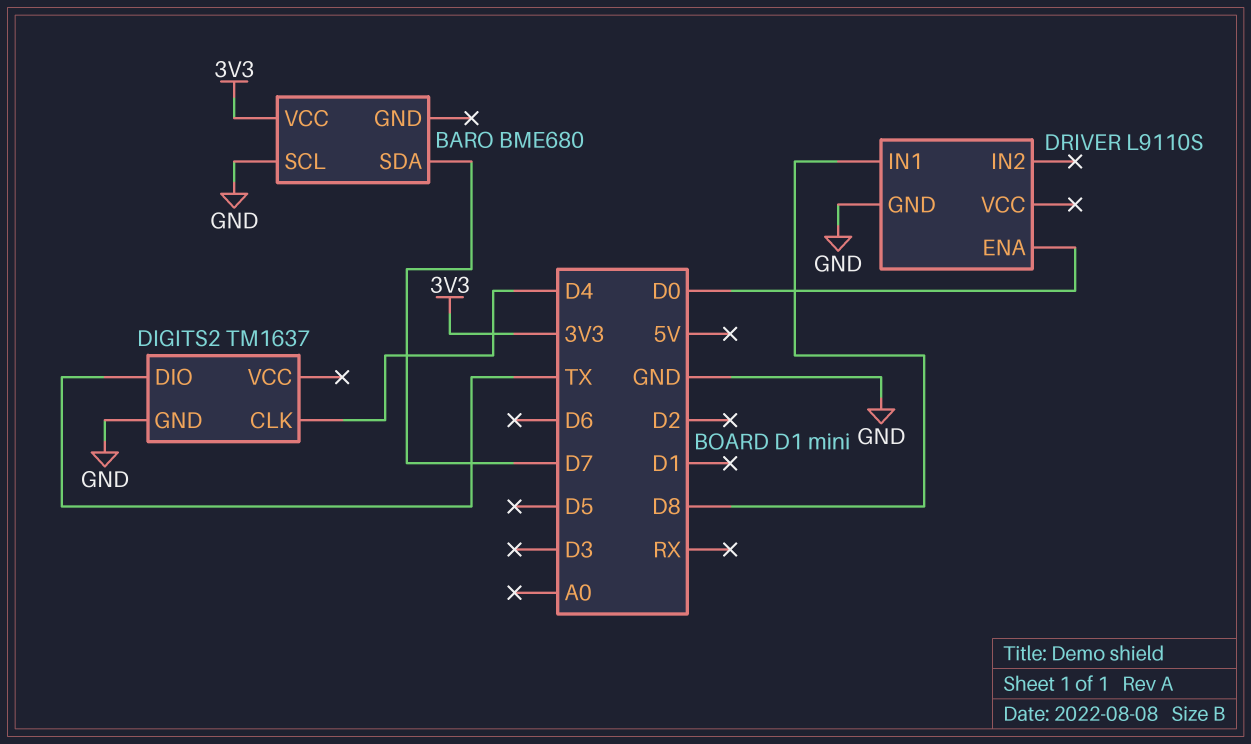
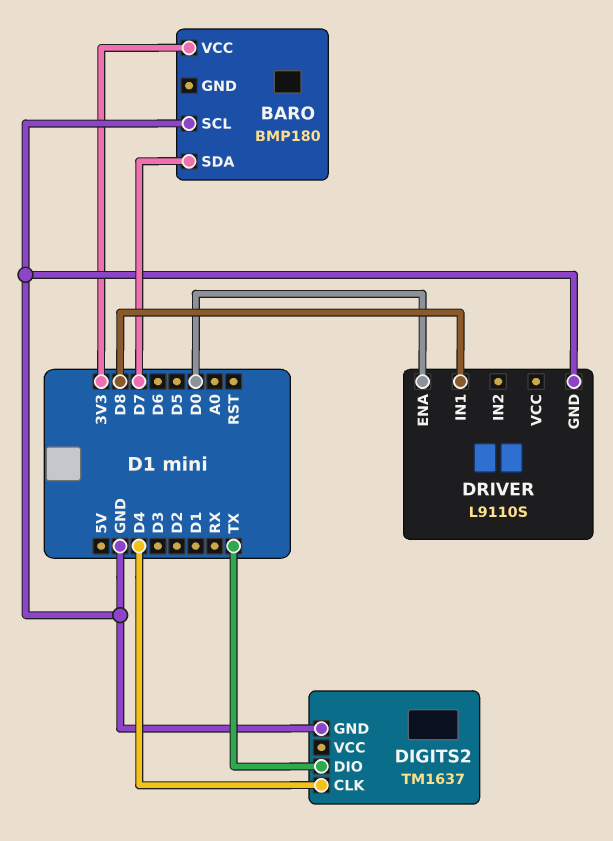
BARO: BME680 -> BMP180

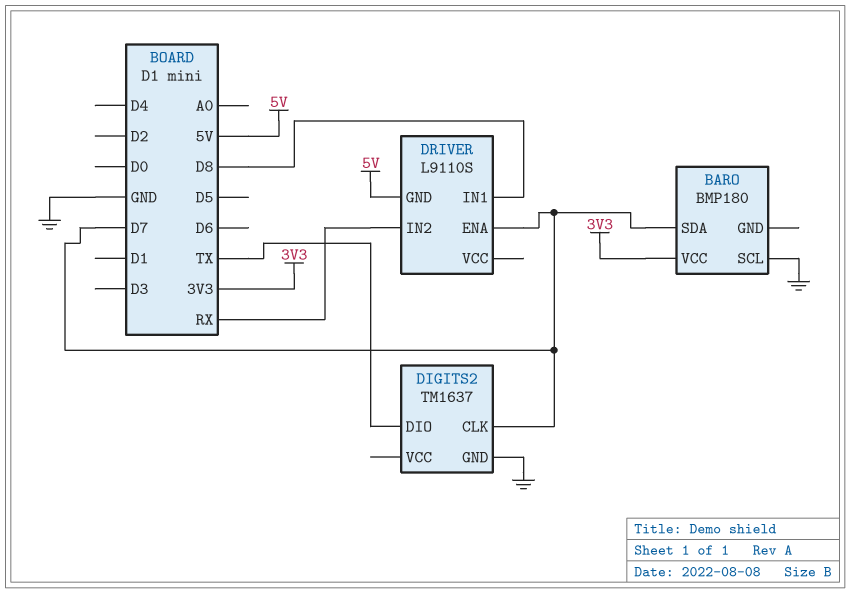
DIGITS2 pin CLK: D4 -> D7
DRIVER pin ENA: D0 -> D7
DRIVER pin GND: GND -> 5V
DRIVER pin IN2: none -> RX

